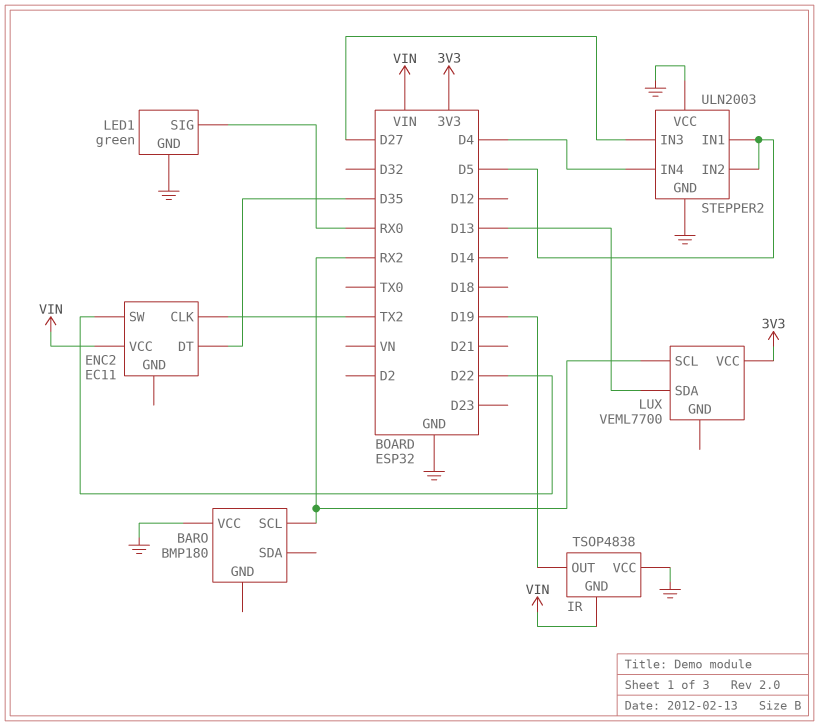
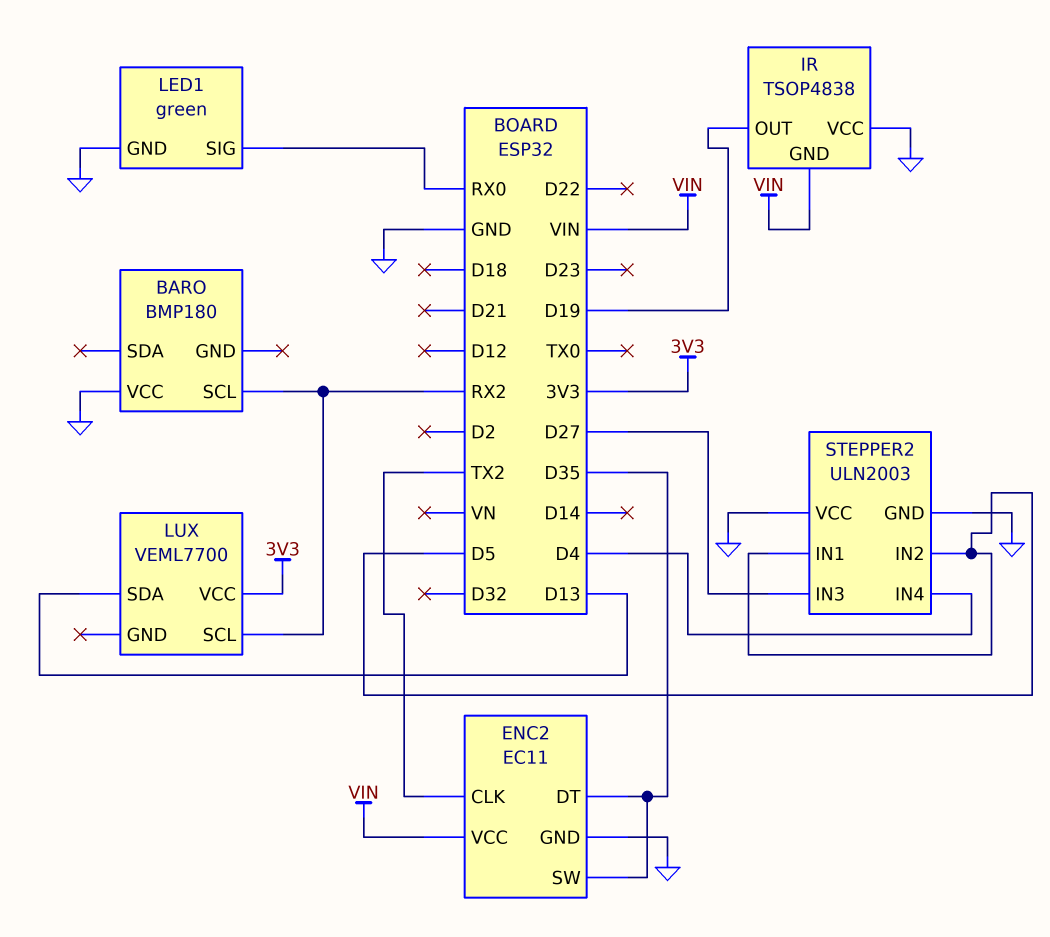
ENC2 pin GND: none -> GND
ENC2 pin SW: D22 -> D35

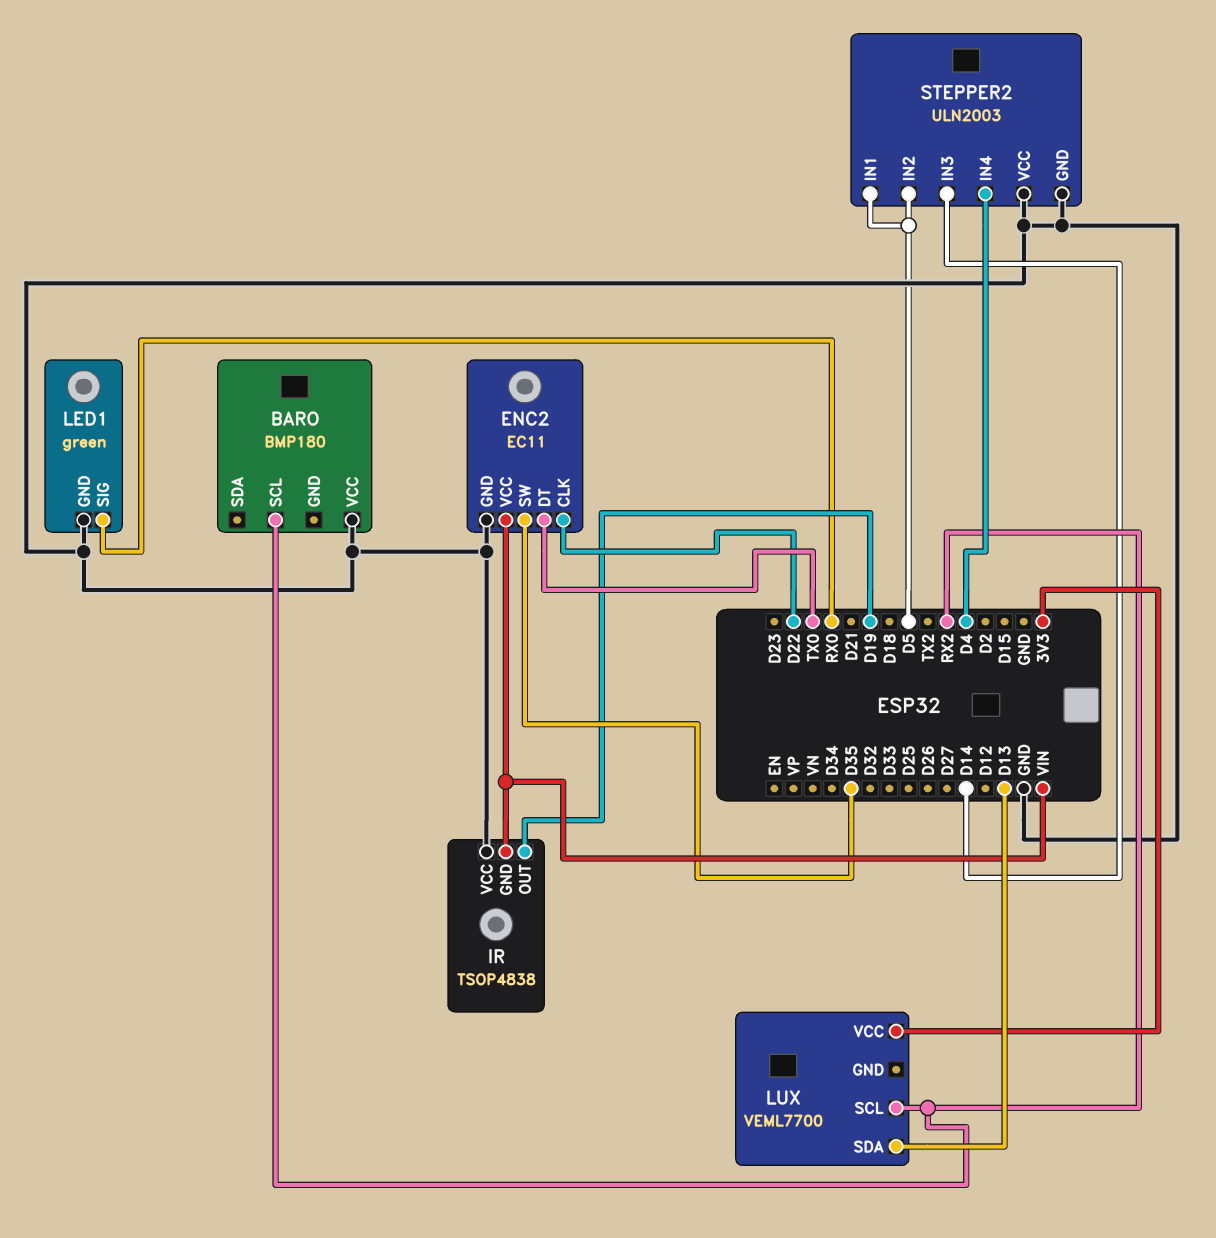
ENC2 pin CLK: TX2 -> D22
ENC2 pin DT: D35 -> TX0
STEPPER2 pin IN3: D27 -> D14

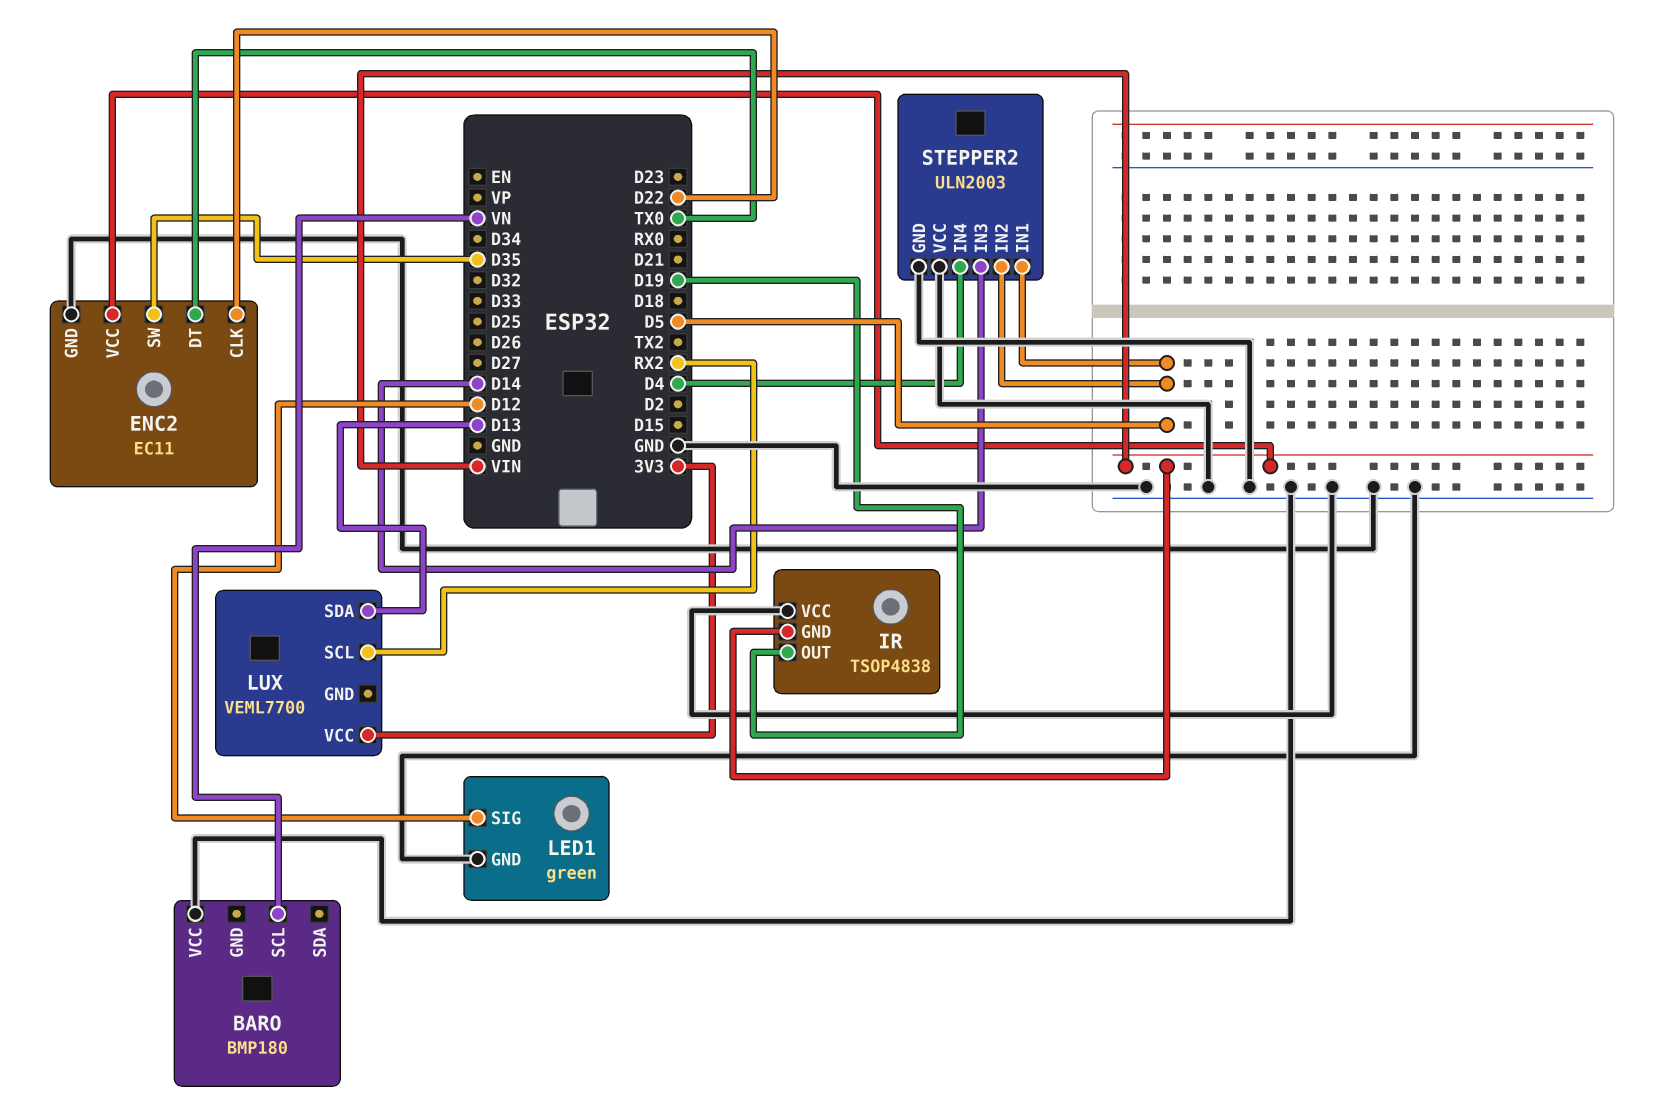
BARO pin SCL: RX2 -> VN
LED1 pin SIG: RX0 -> D12

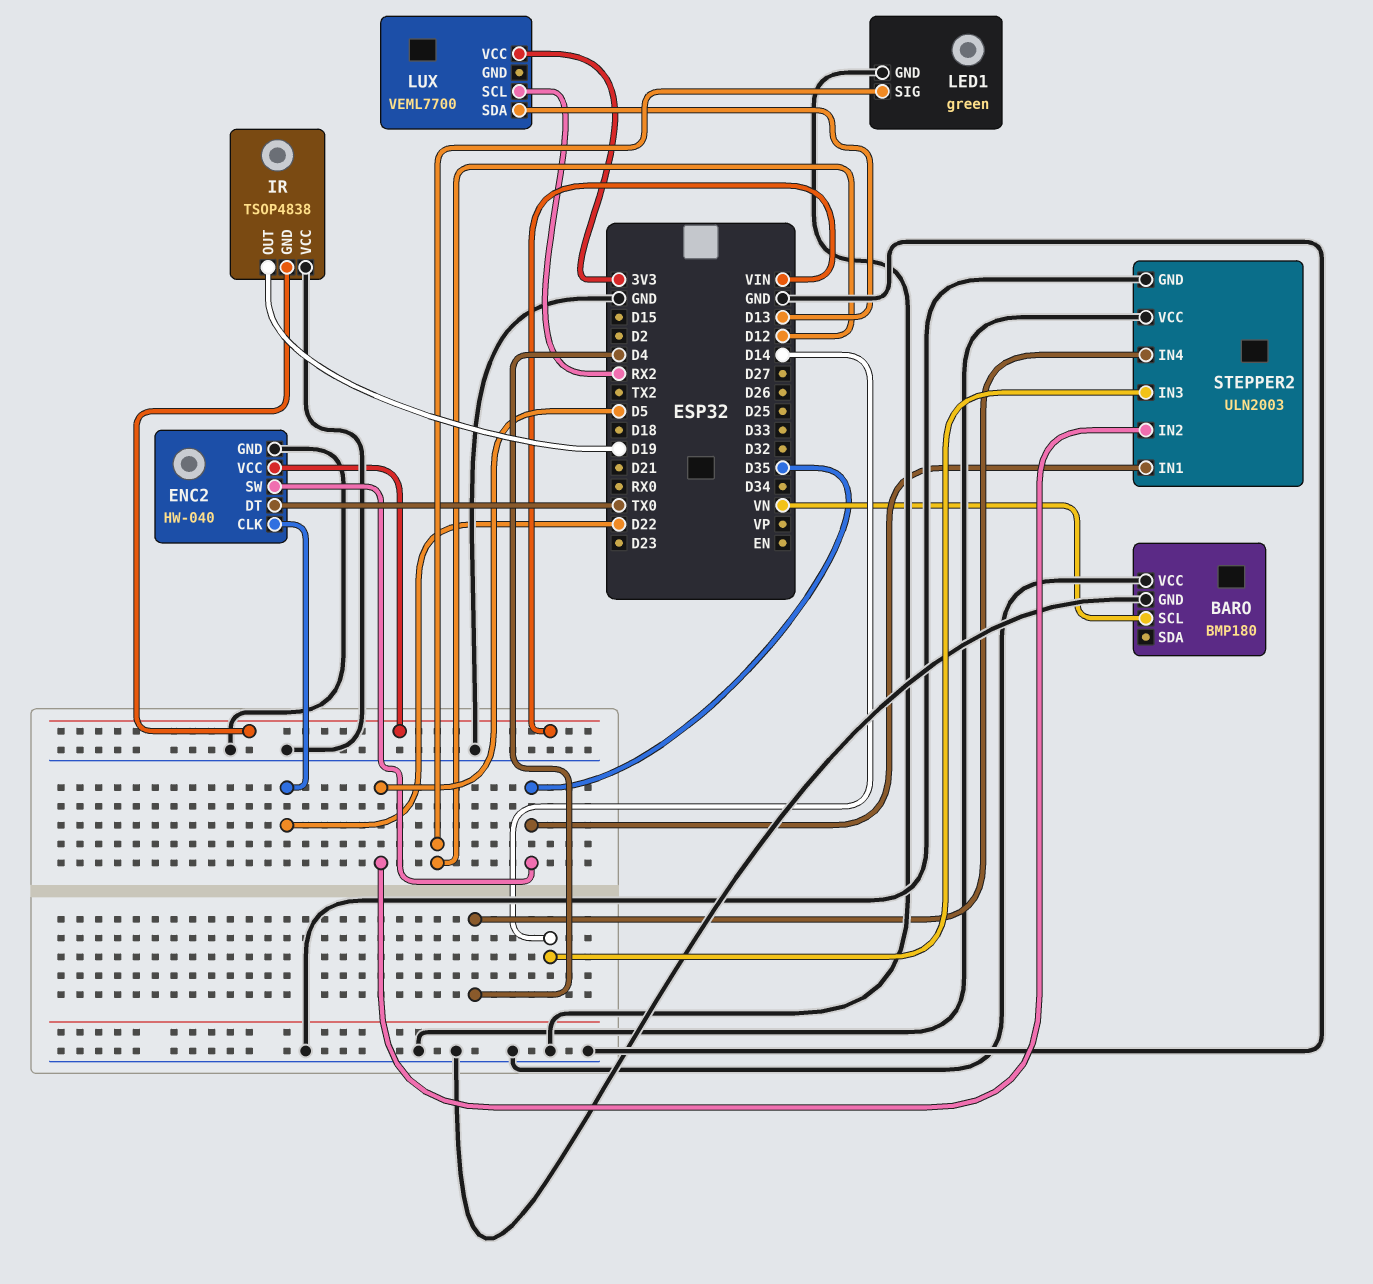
BARO pin GND: none -> GND
ENC2: EC11 -> HW-040
STEPPER2 pin IN1: D5 -> D35

